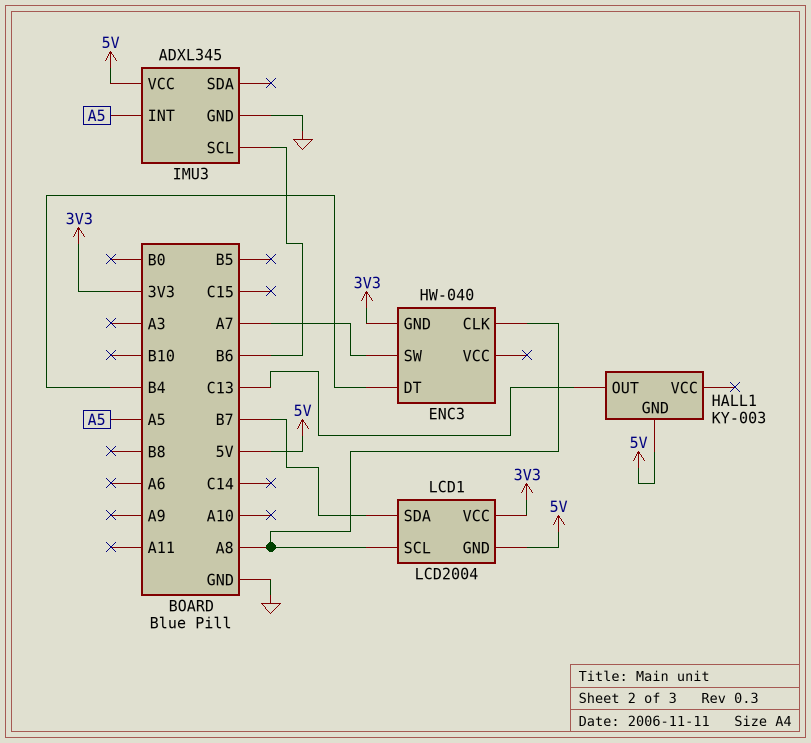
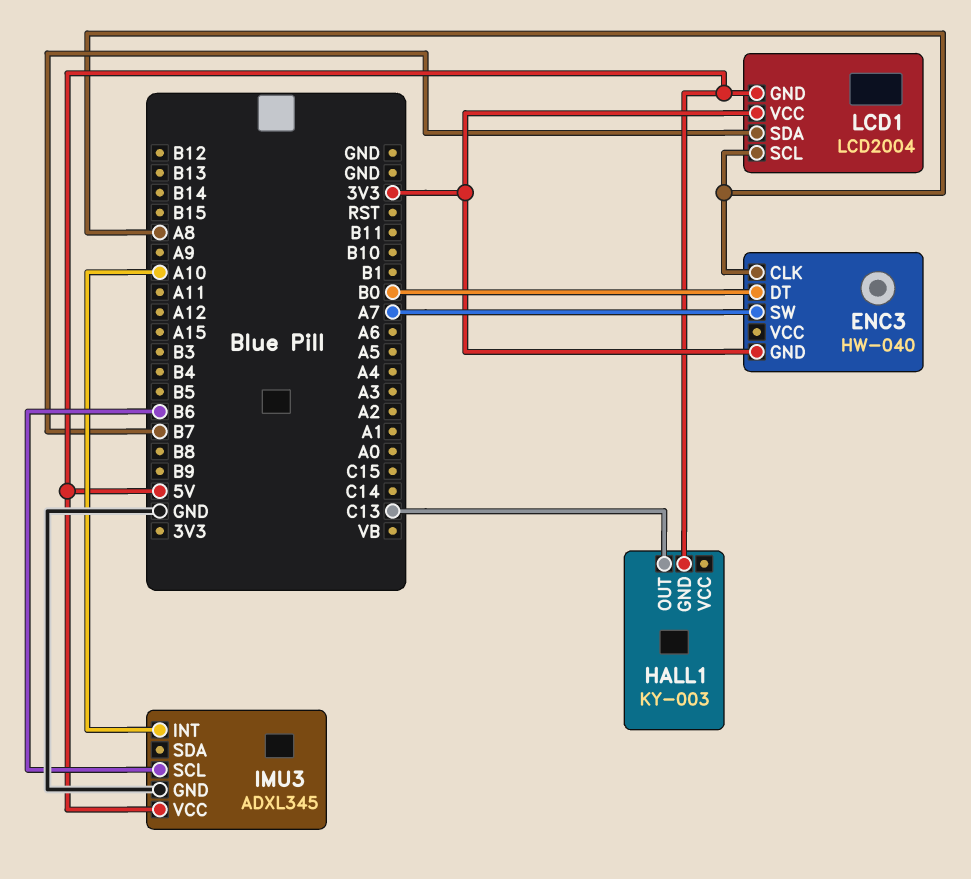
ENC3 pin DT: B4 -> B0
IMU3 pin INT: A5 -> A10

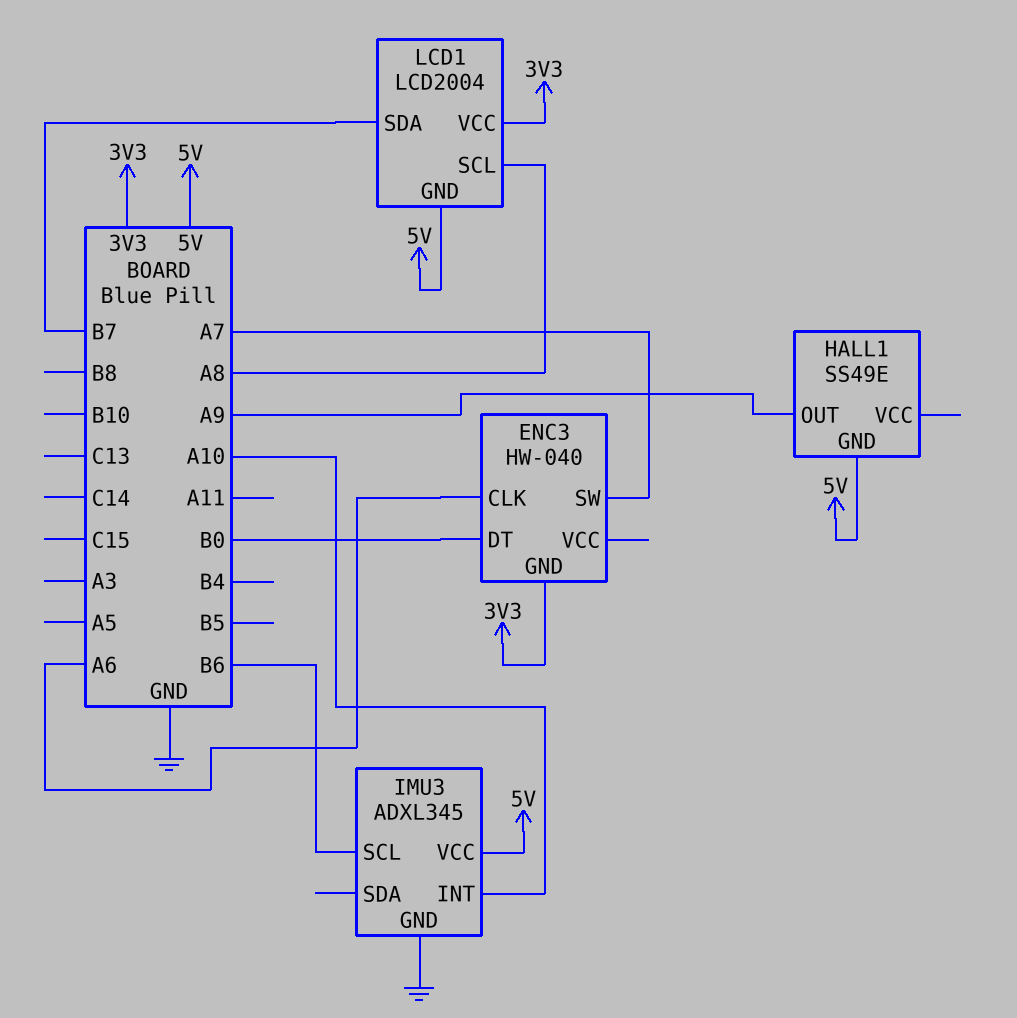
ENC3 pin CLK: A8 -> A6
HALL1: KY-003 -> SS49E
HALL1 pin OUT: C13 -> A9

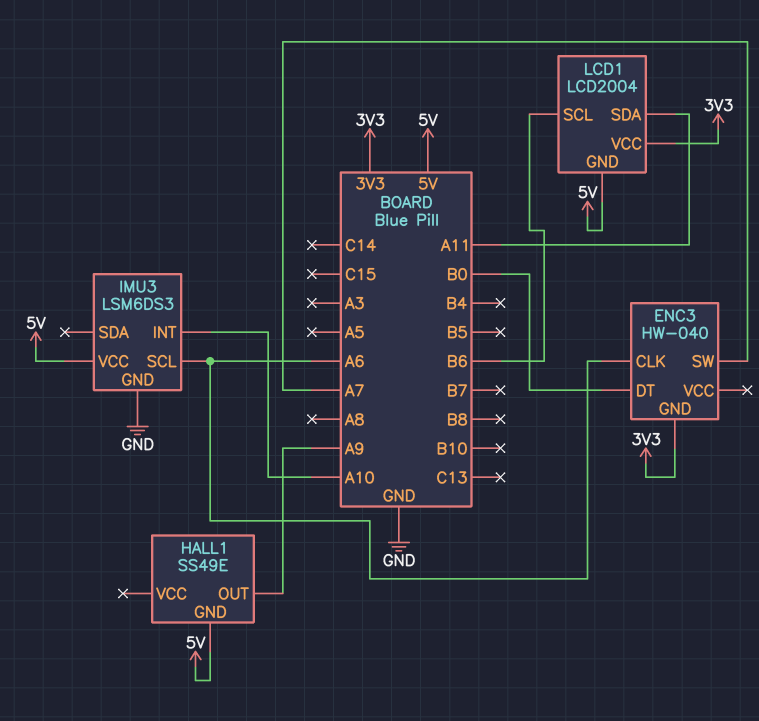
IMU3: ADXL345 -> LSM6DS3
IMU3 pin SCL: B6 -> A6
LCD1 pin SCL: A8 -> B6
LCD1 pin SDA: B7 -> A11

